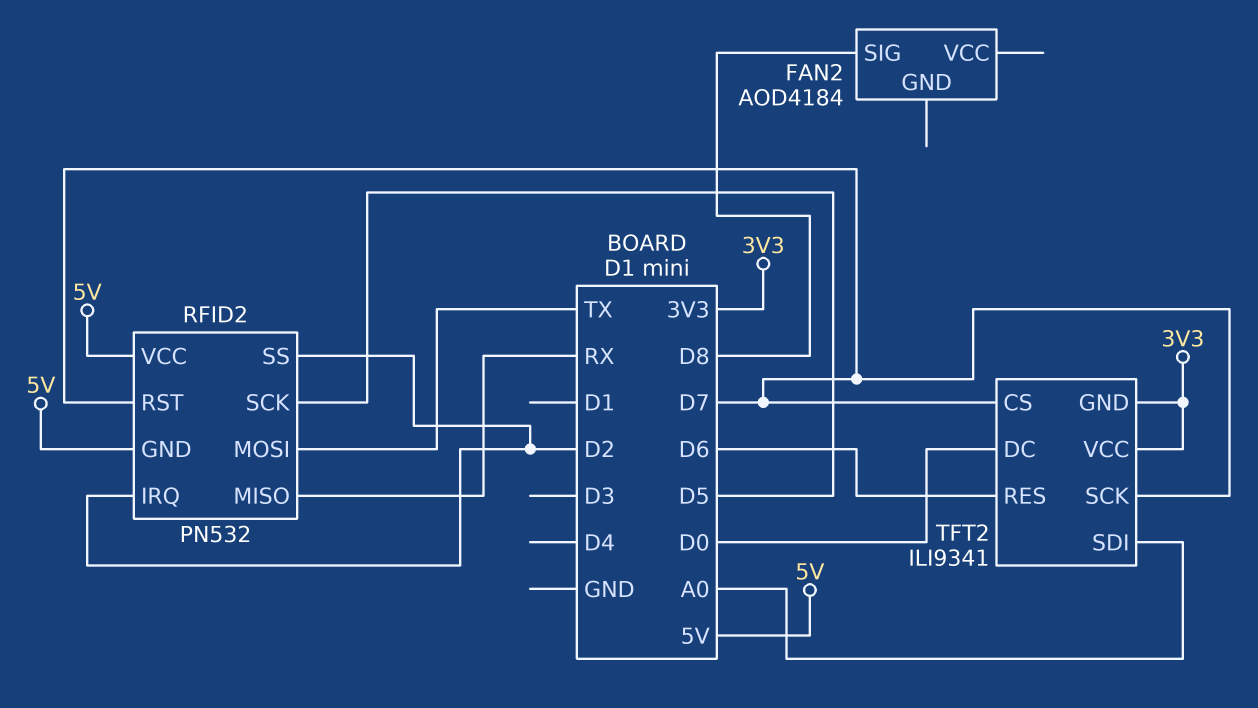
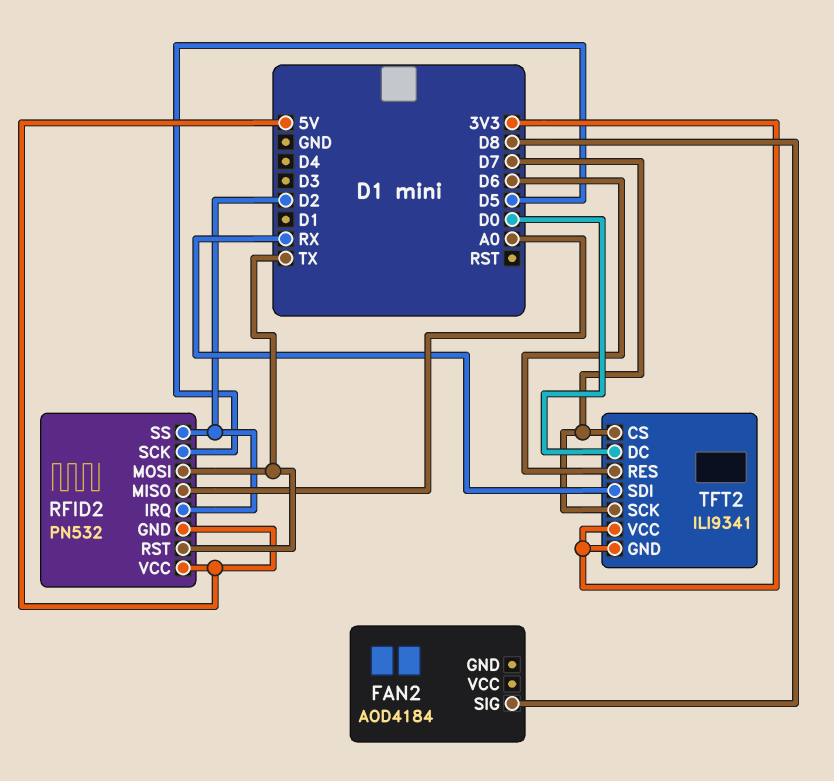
RFID2 pin MISO: RX -> A0
RFID2 pin RST: D7 -> TX
TFT2 pin SDI: A0 -> RX

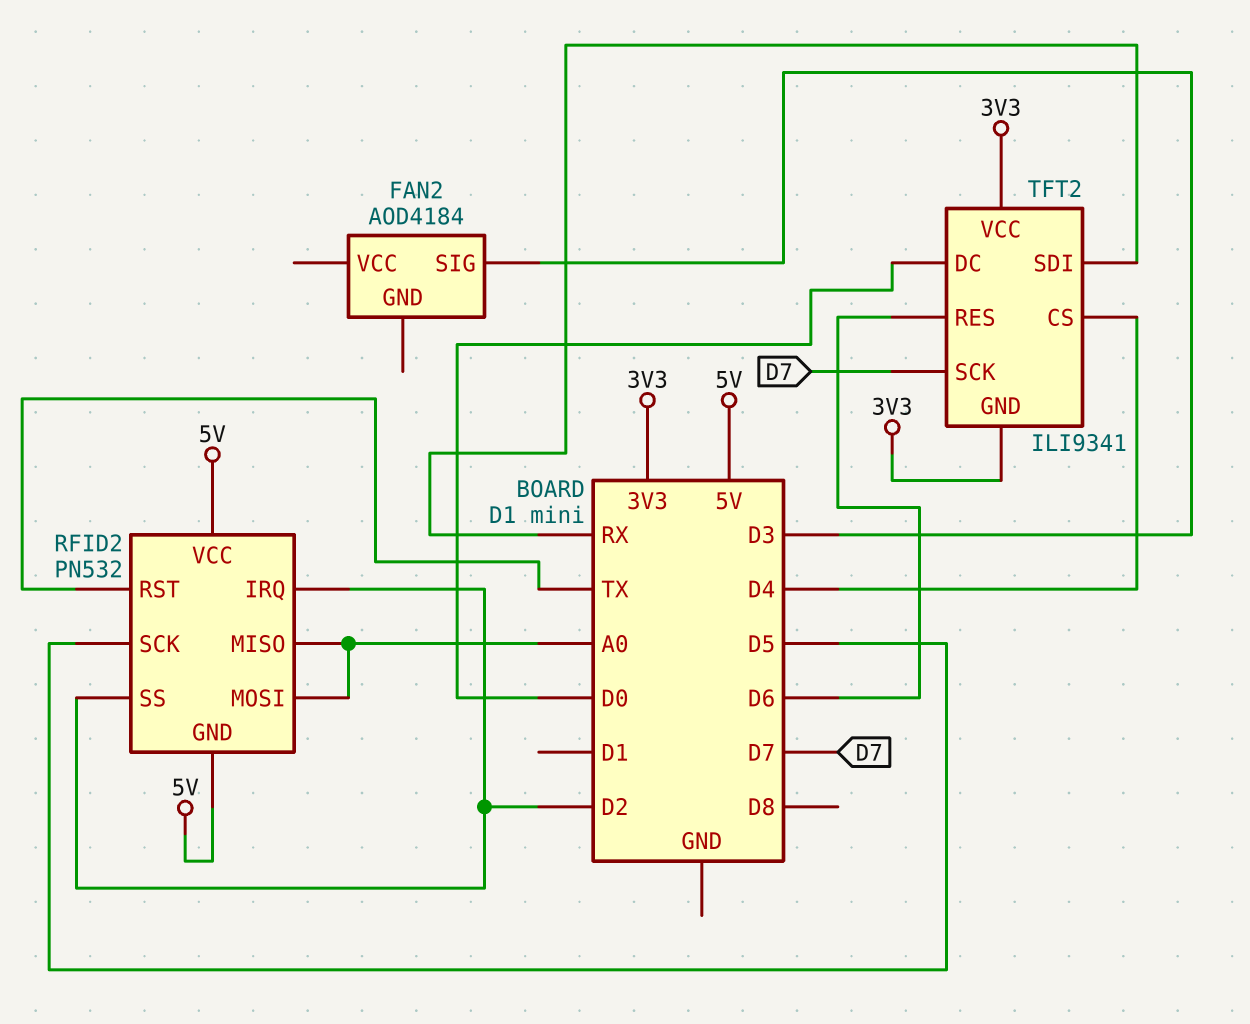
FAN2 pin SIG: D8 -> D3
RFID2 pin MOSI: TX -> A0
TFT2 pin CS: D7 -> D4

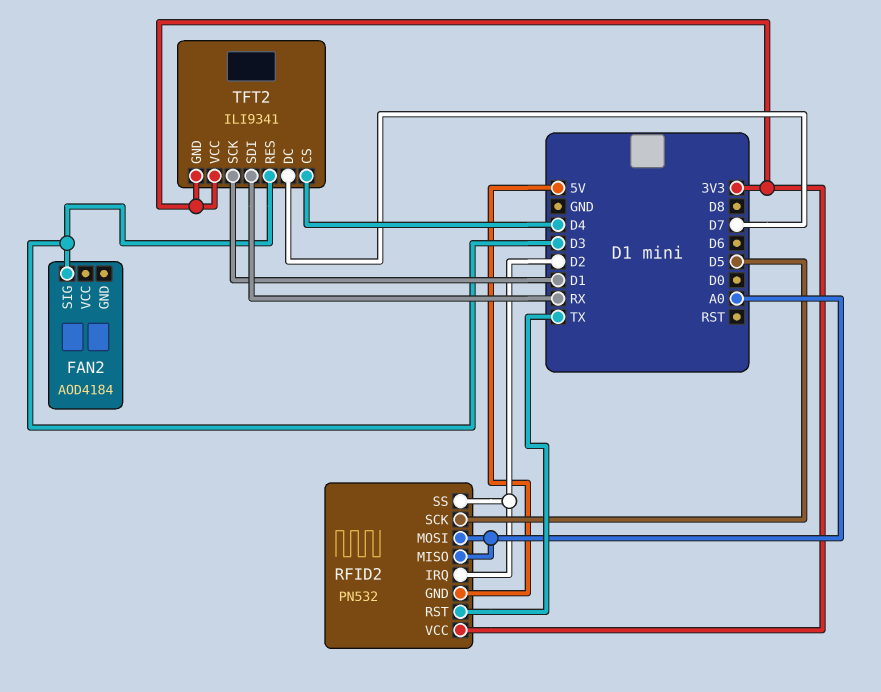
RFID2 pin VCC: 5V -> 3V3
TFT2 pin DC: D0 -> D7
TFT2 pin RES: D6 -> D3
TFT2 pin SCK: D7 -> D1

